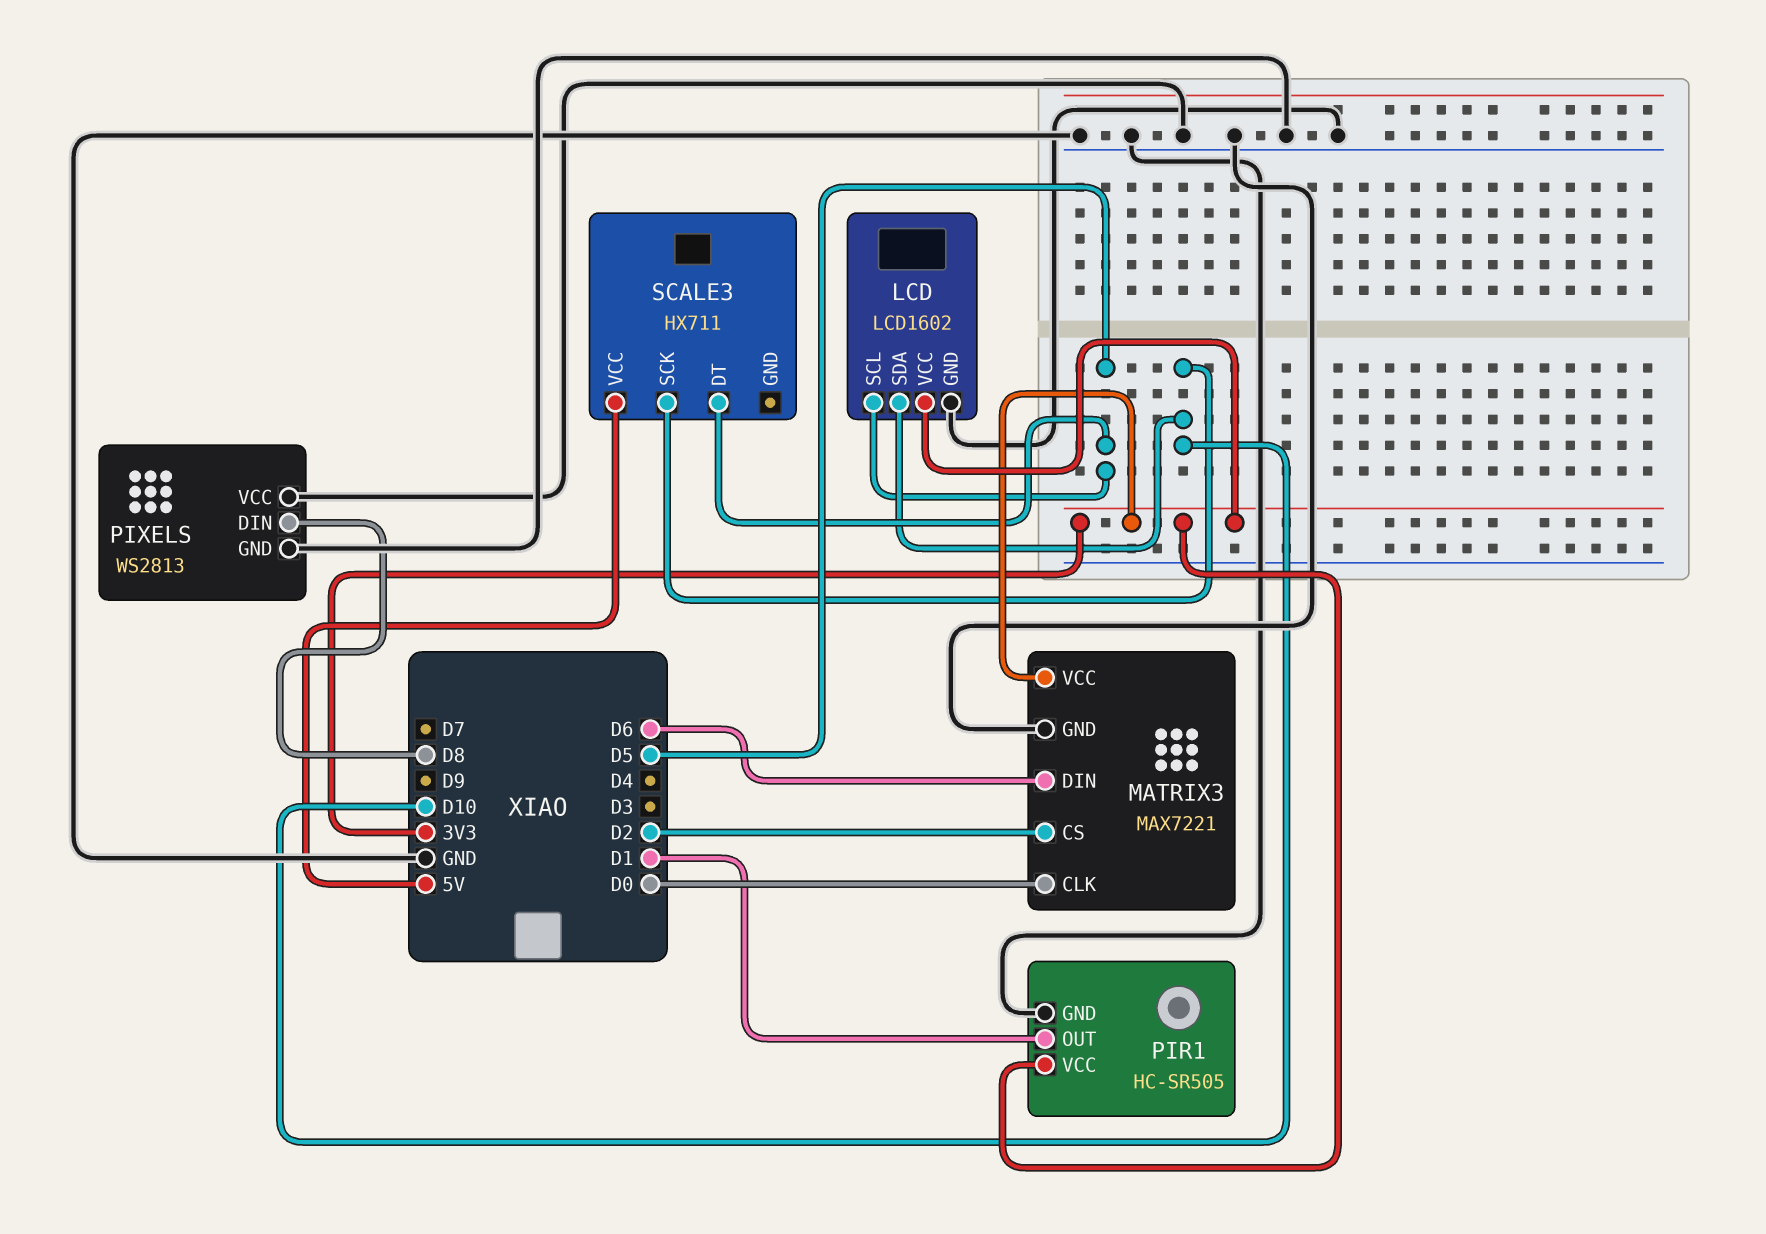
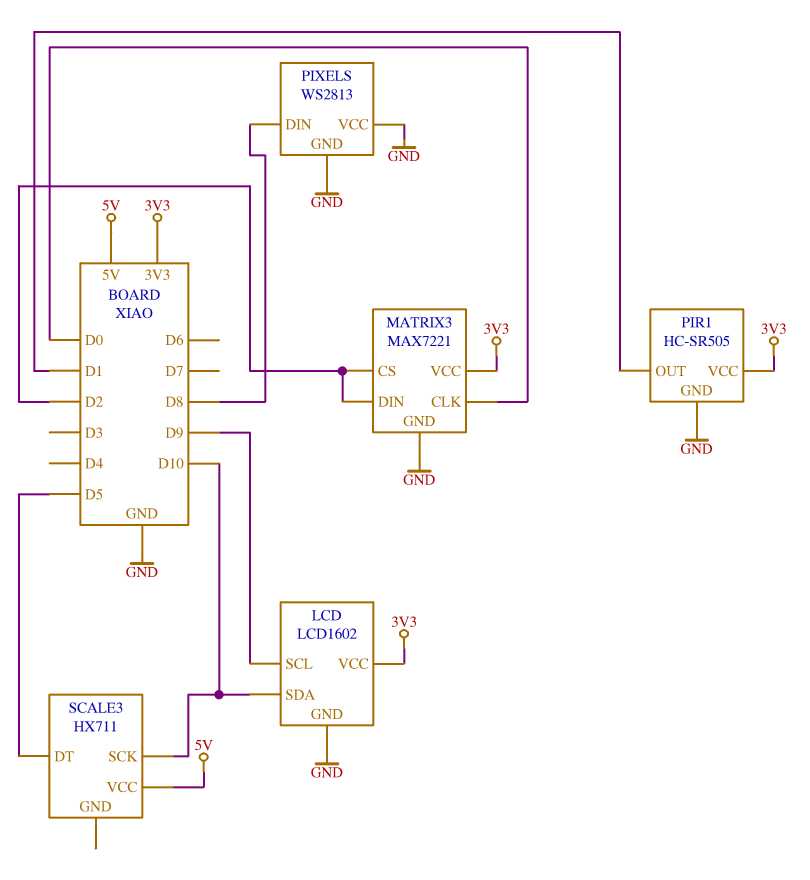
LCD pin SCL: D5 -> D9
MATRIX3 pin DIN: D6 -> D2

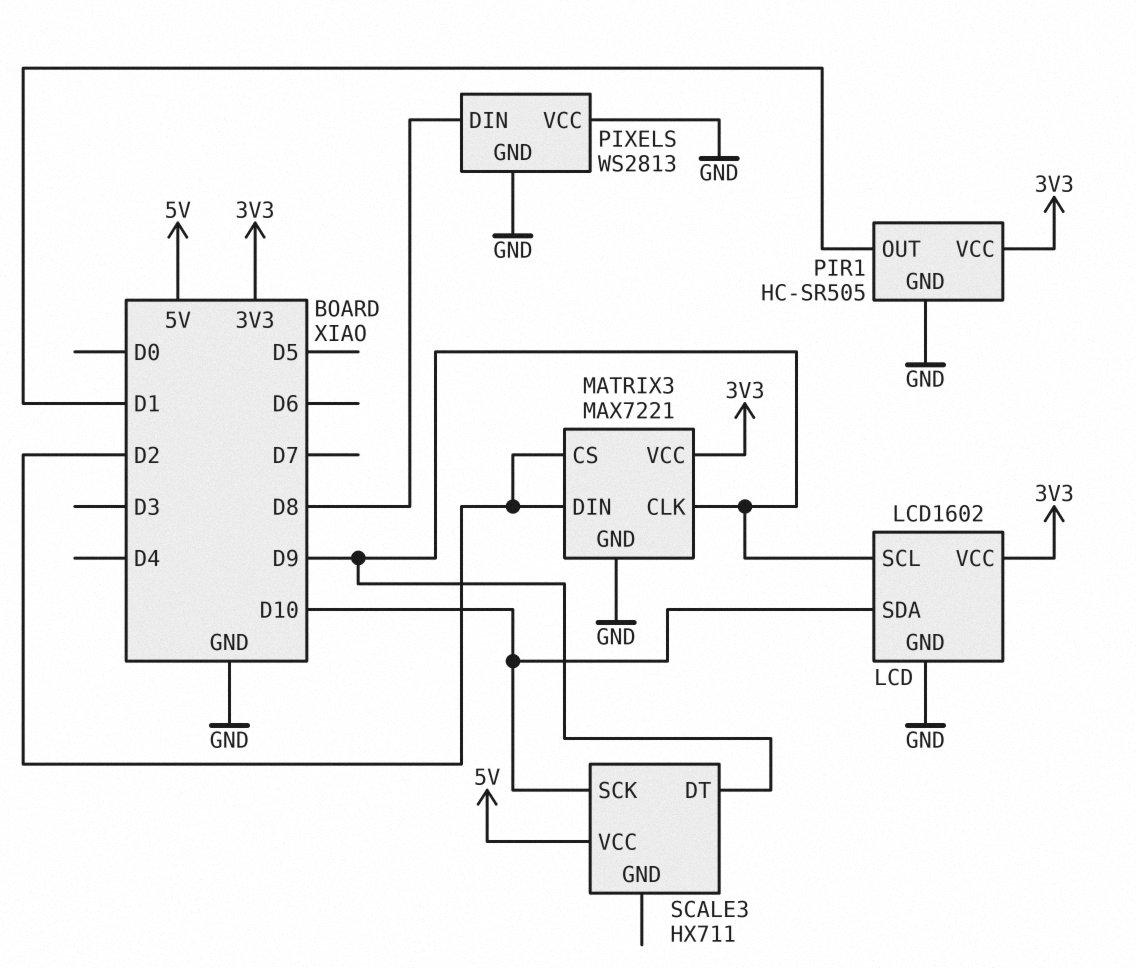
MATRIX3 pin CLK: D0 -> D9
SCALE3 pin DT: D5 -> D9

